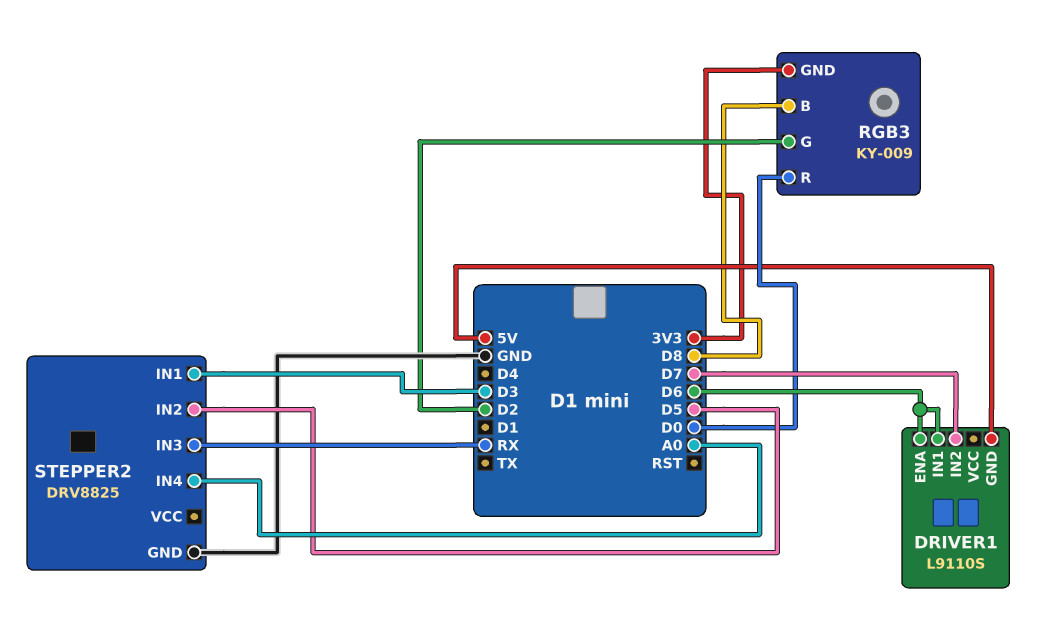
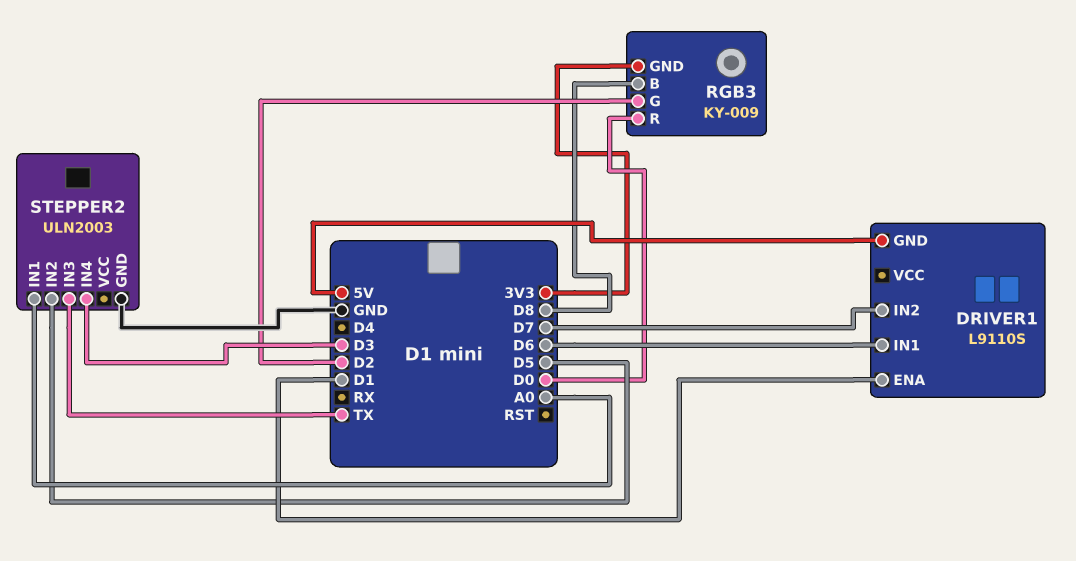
DRIVER1 pin ENA: D6 -> D1
STEPPER2: DRV8825 -> ULN2003
STEPPER2 pin IN1: D3 -> A0
STEPPER2 pin IN3: RX -> TX
STEPPER2 pin IN4: A0 -> D3

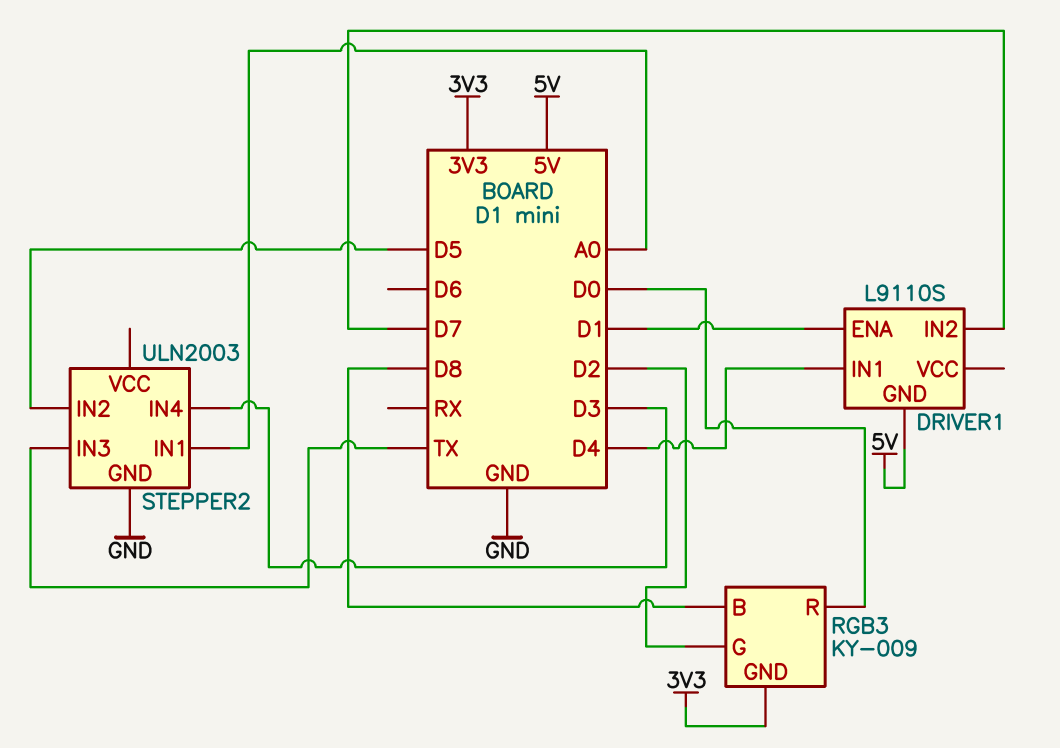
DRIVER1 pin IN1: D6 -> D4

